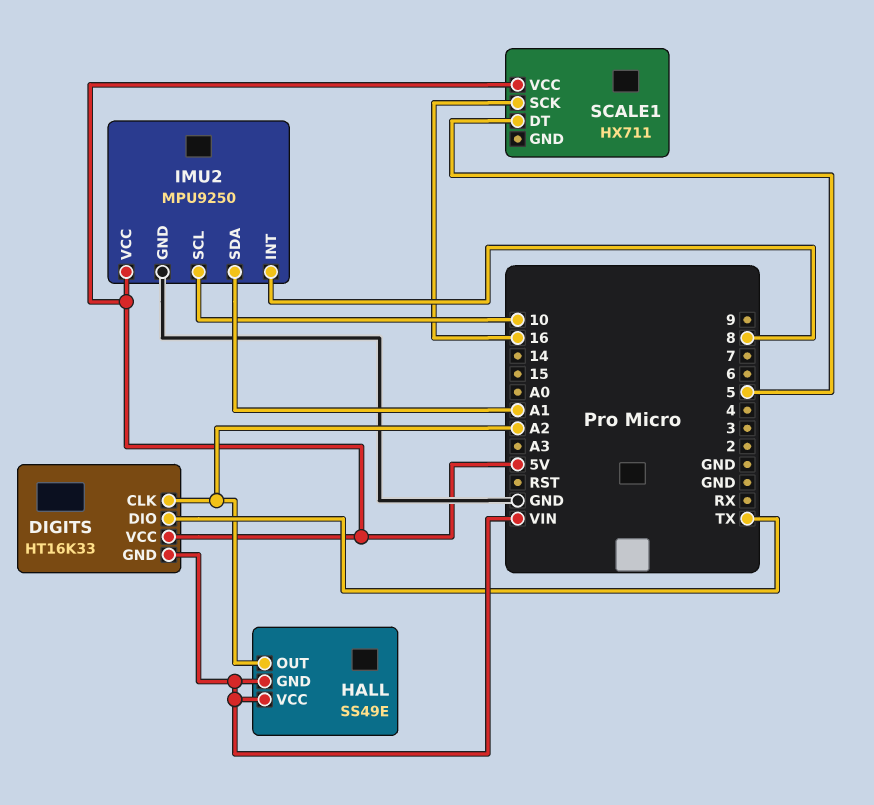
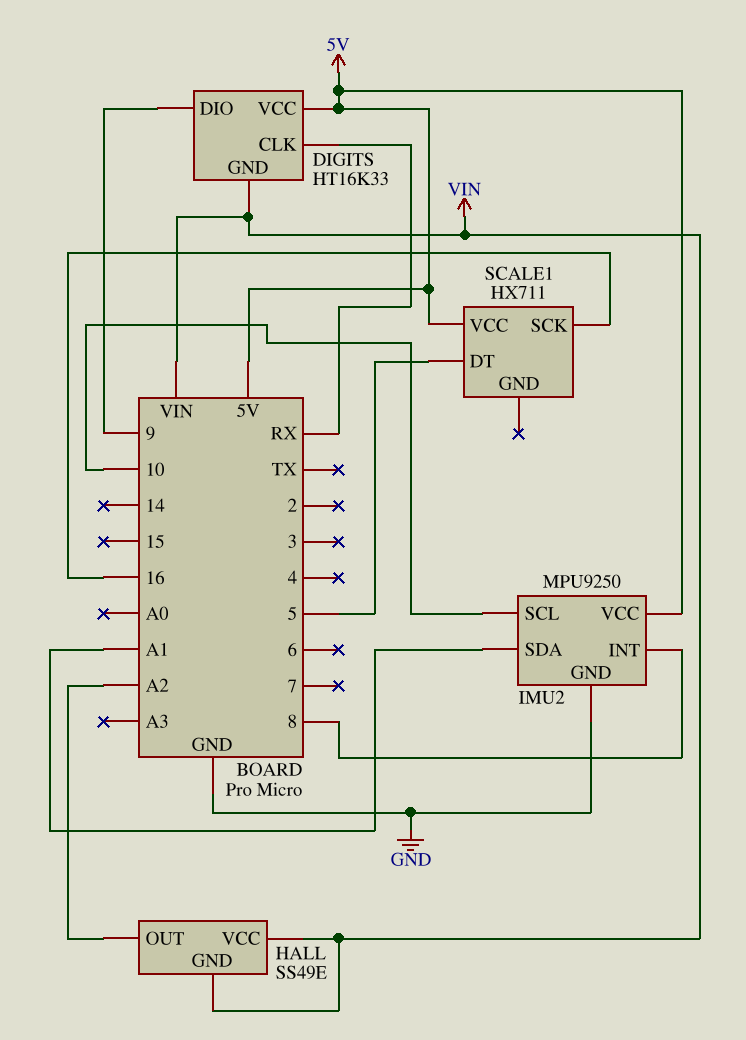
DIGITS pin CLK: A2 -> RX
DIGITS pin DIO: TX -> 9

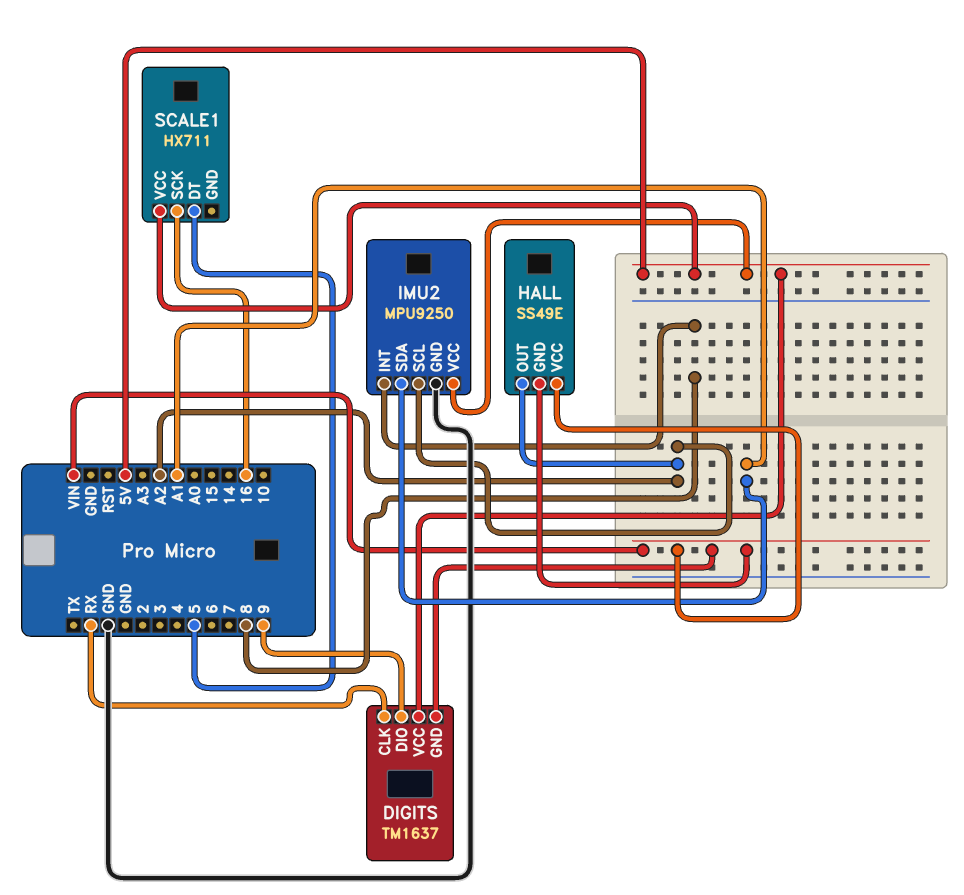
DIGITS: HT16K33 -> TM1637
IMU2 pin SCL: 10 -> A2

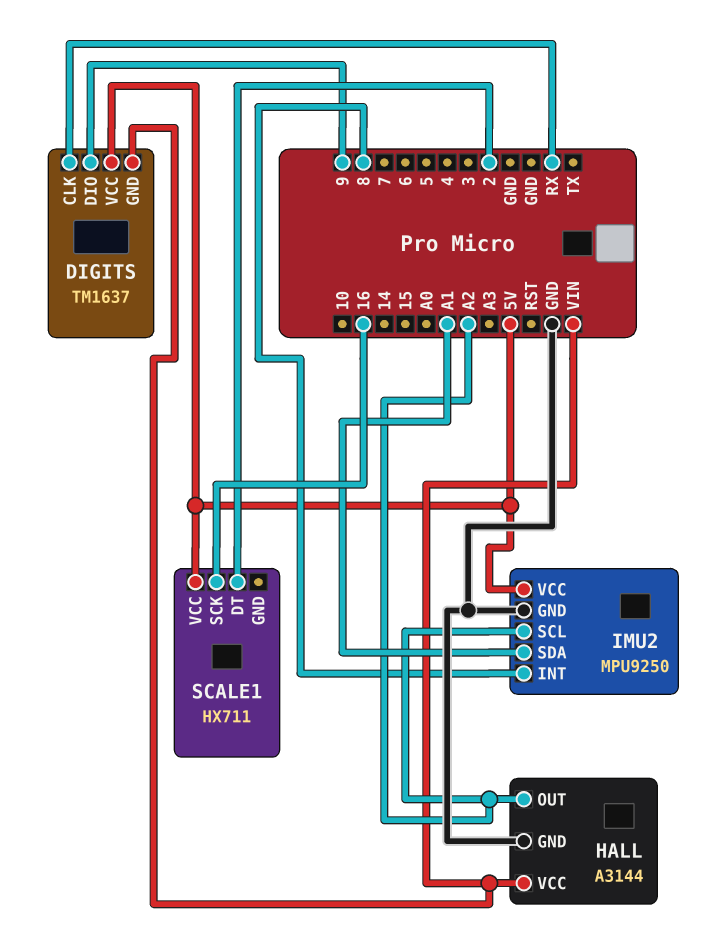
HALL: SS49E -> A3144
HALL pin GND: VIN -> GND
SCALE1 pin DT: 5 -> 2

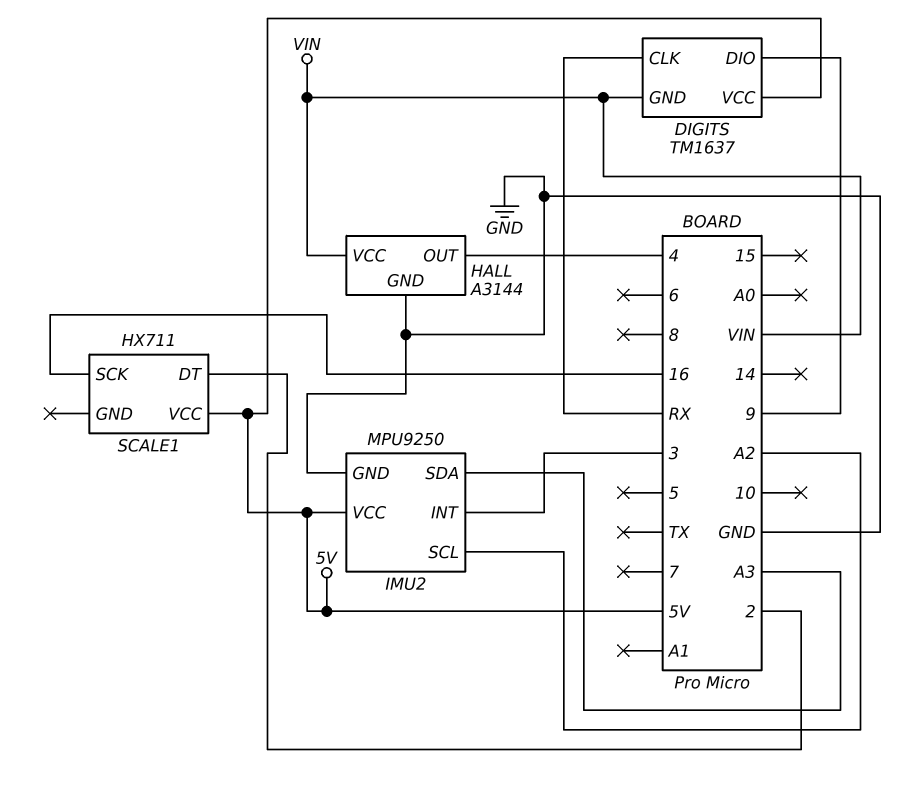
HALL pin OUT: A2 -> 4
IMU2 pin INT: 8 -> 3
IMU2 pin SDA: A1 -> A3

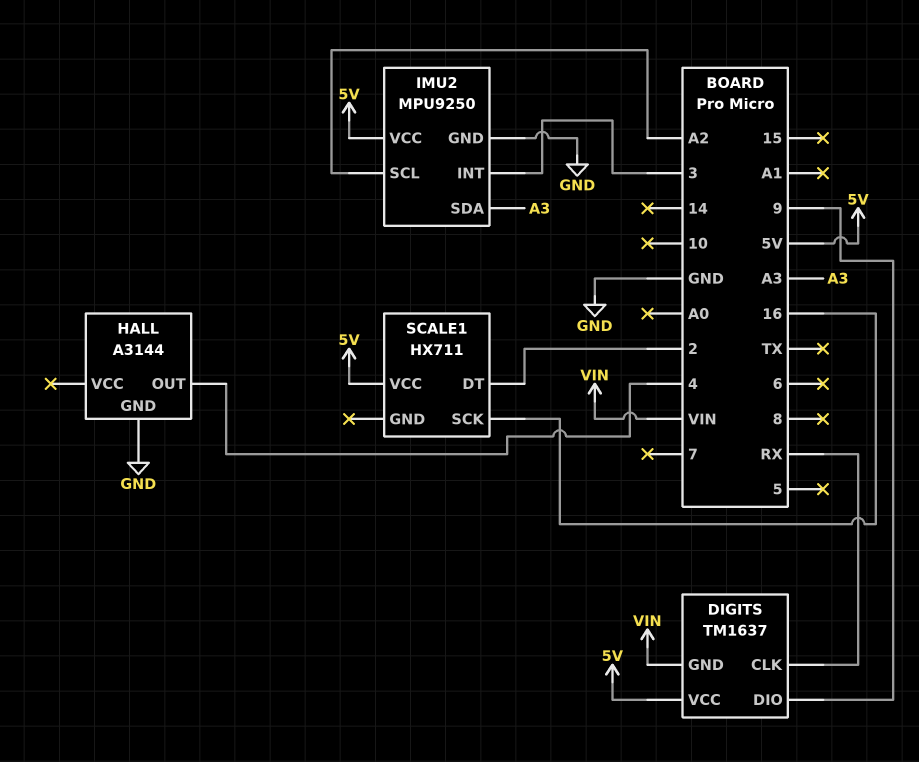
HALL pin VCC: VIN -> none

